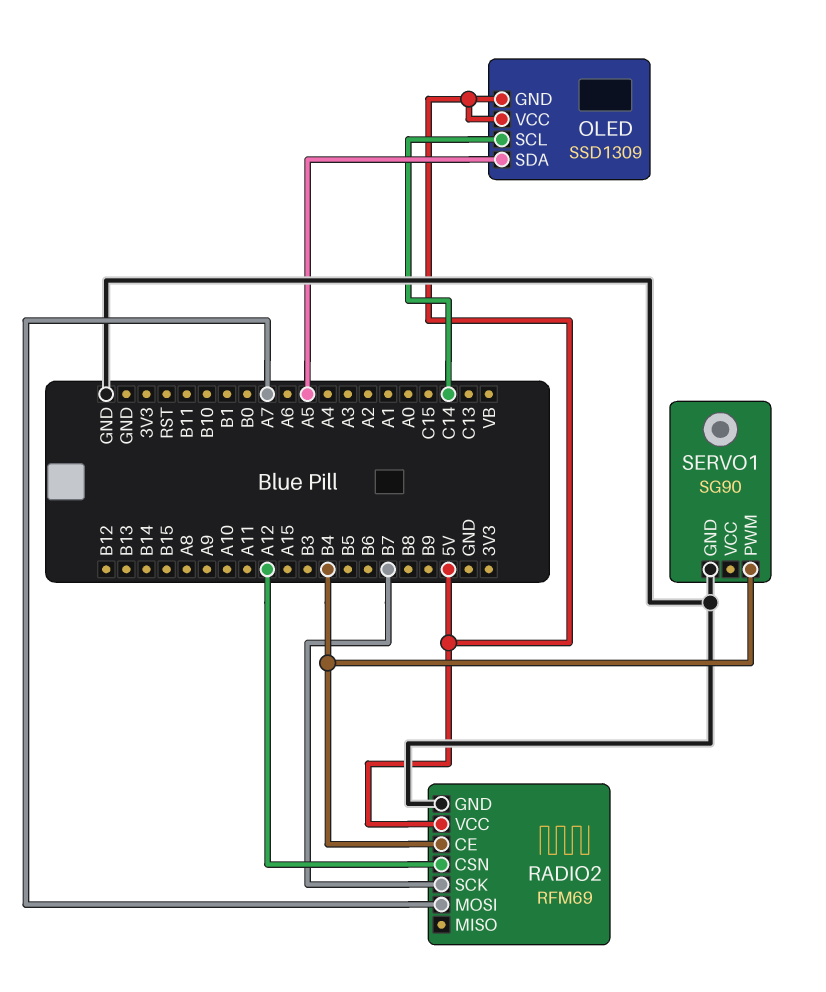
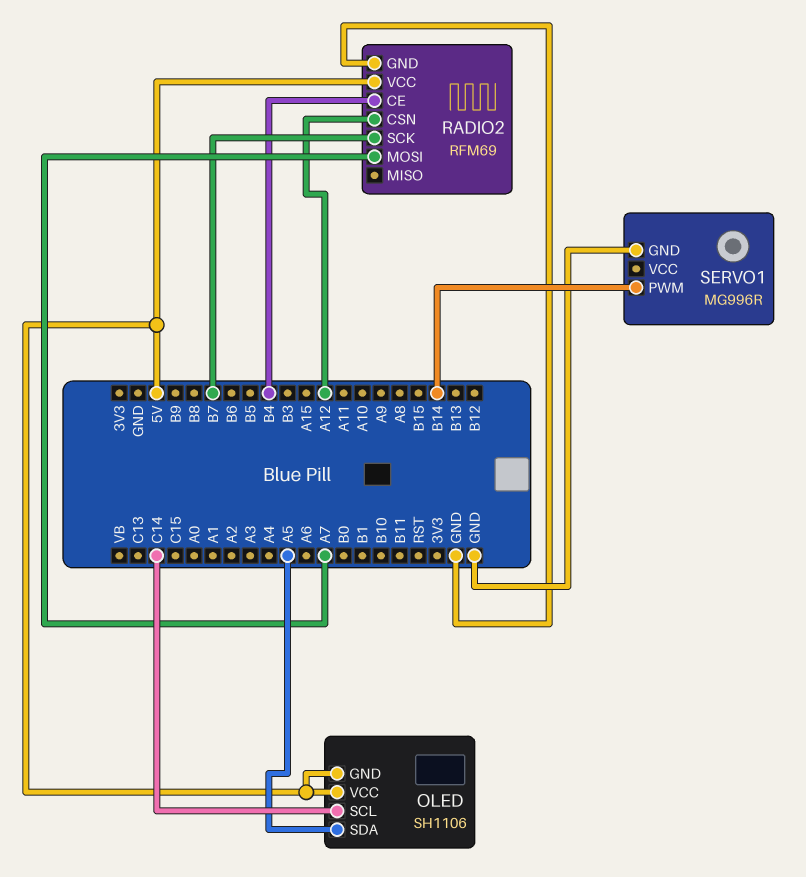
OLED: SSD1309 -> SH1106
SERVO1: SG90 -> MG996R
SERVO1 pin PWM: B4 -> B14

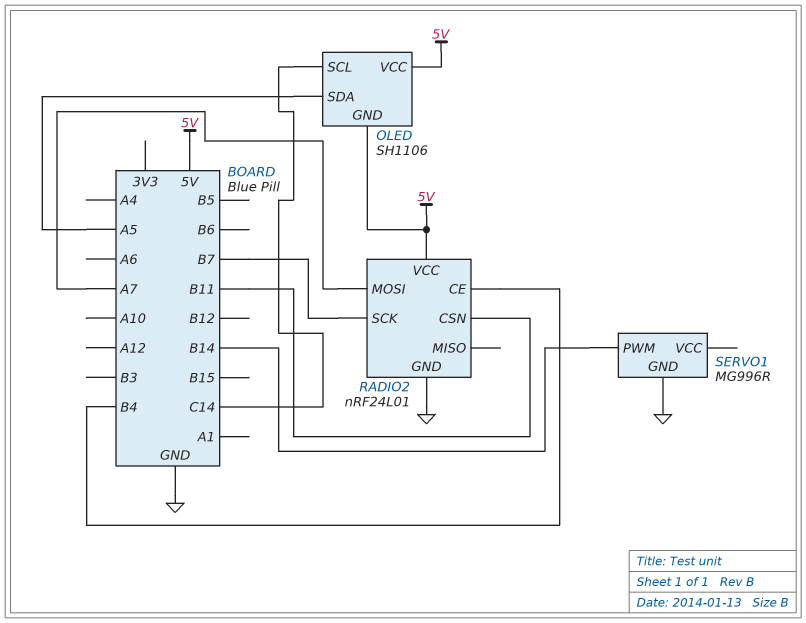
RADIO2: RFM69 -> nRF24L01
RADIO2 pin CSN: A12 -> B11

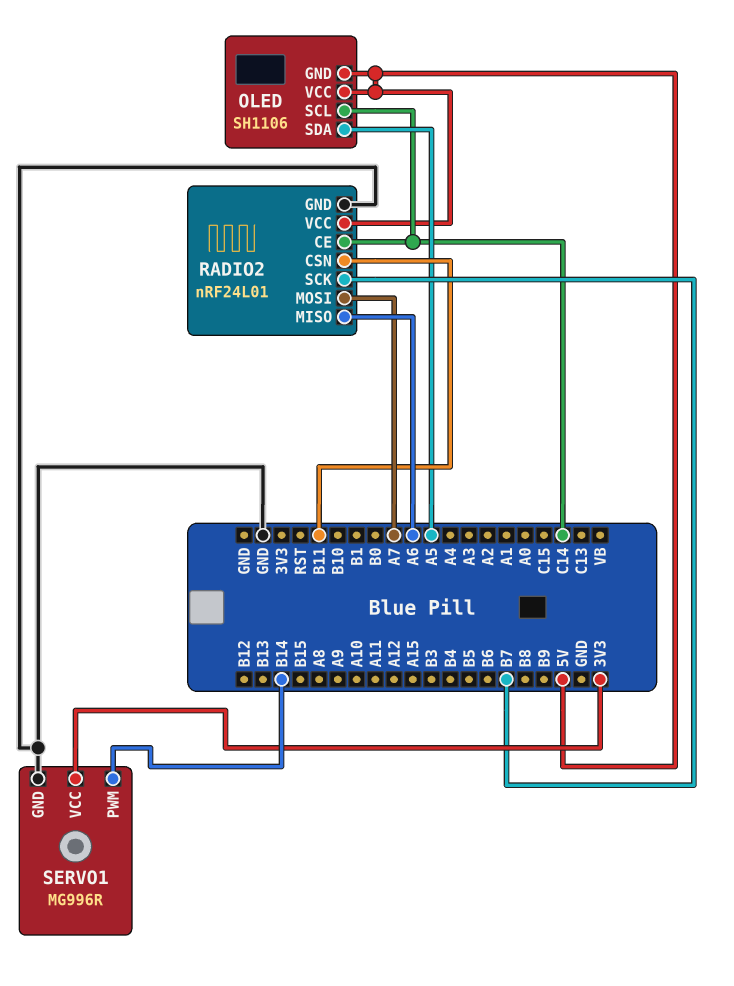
RADIO2 pin CE: B4 -> C14
RADIO2 pin MISO: none -> A6
SERVO1 pin VCC: none -> 3V3

